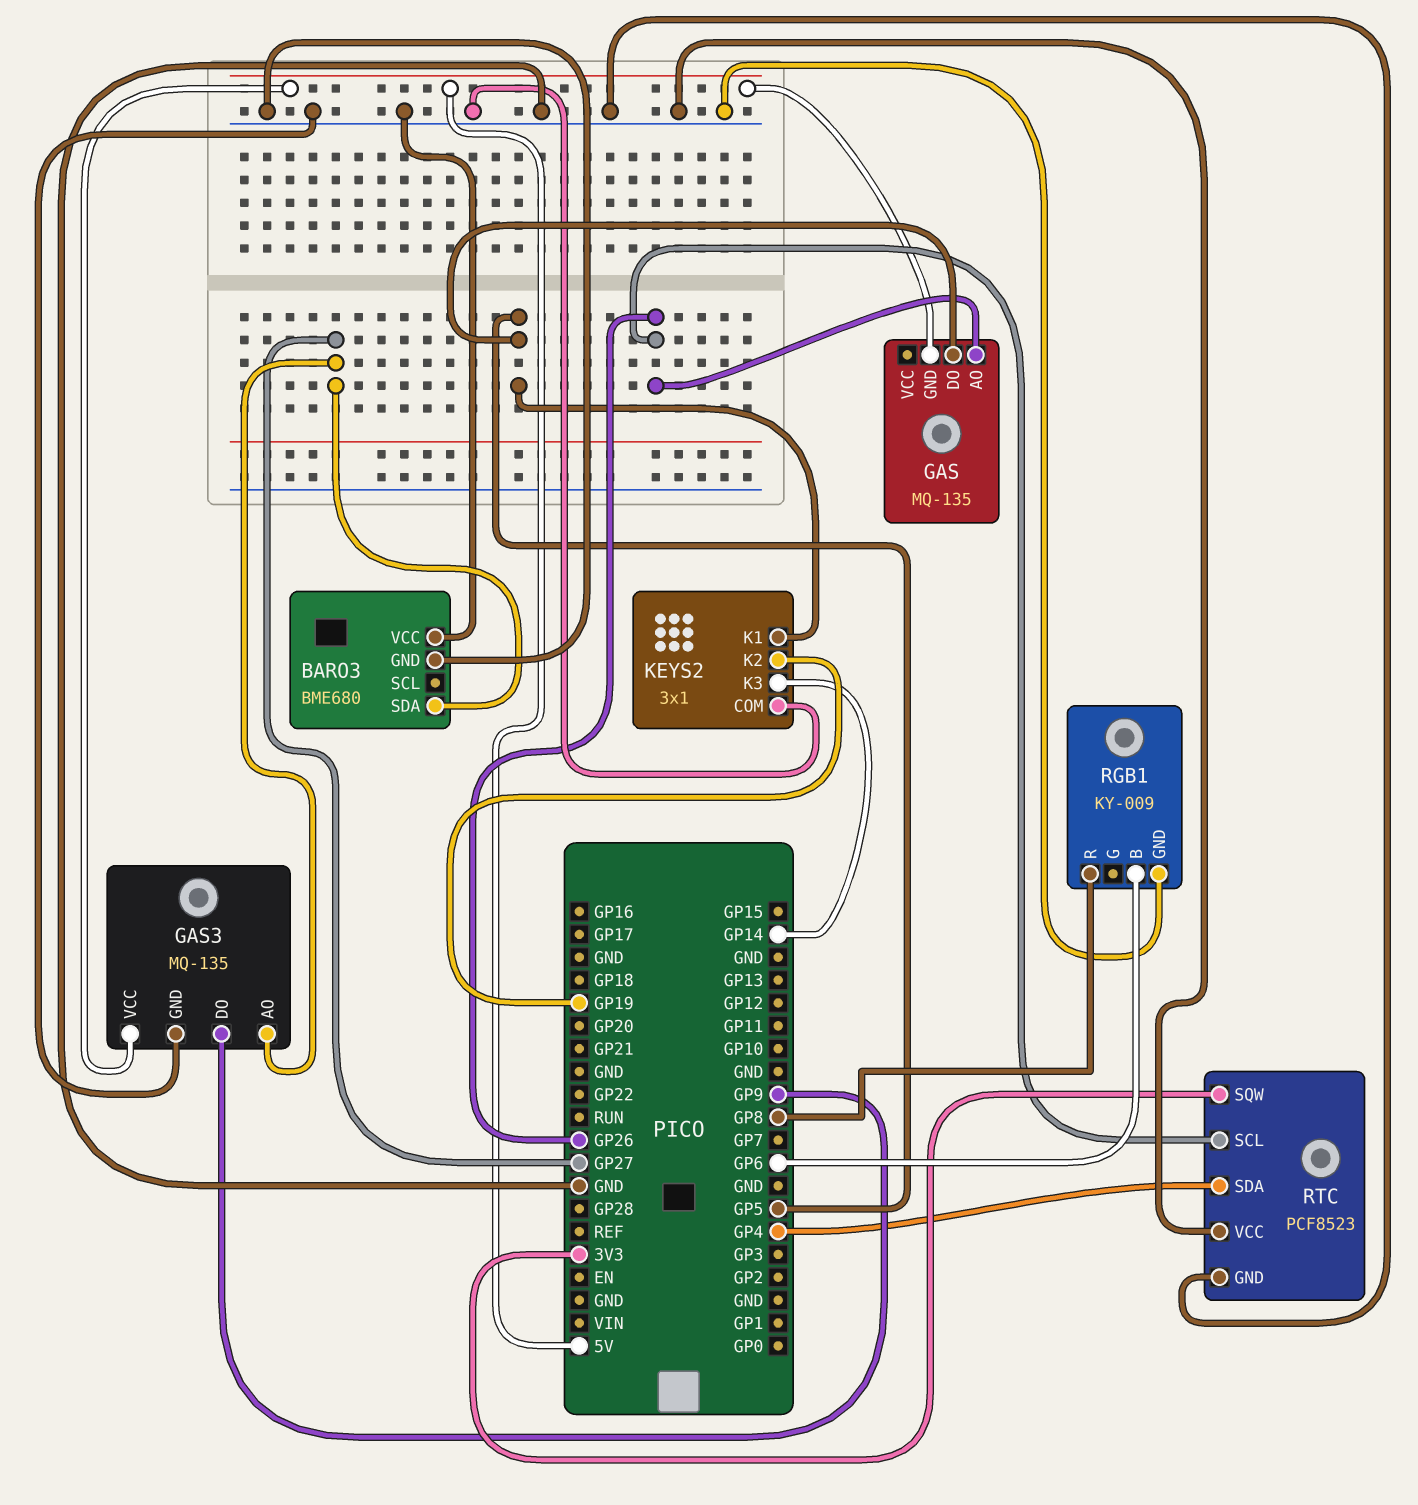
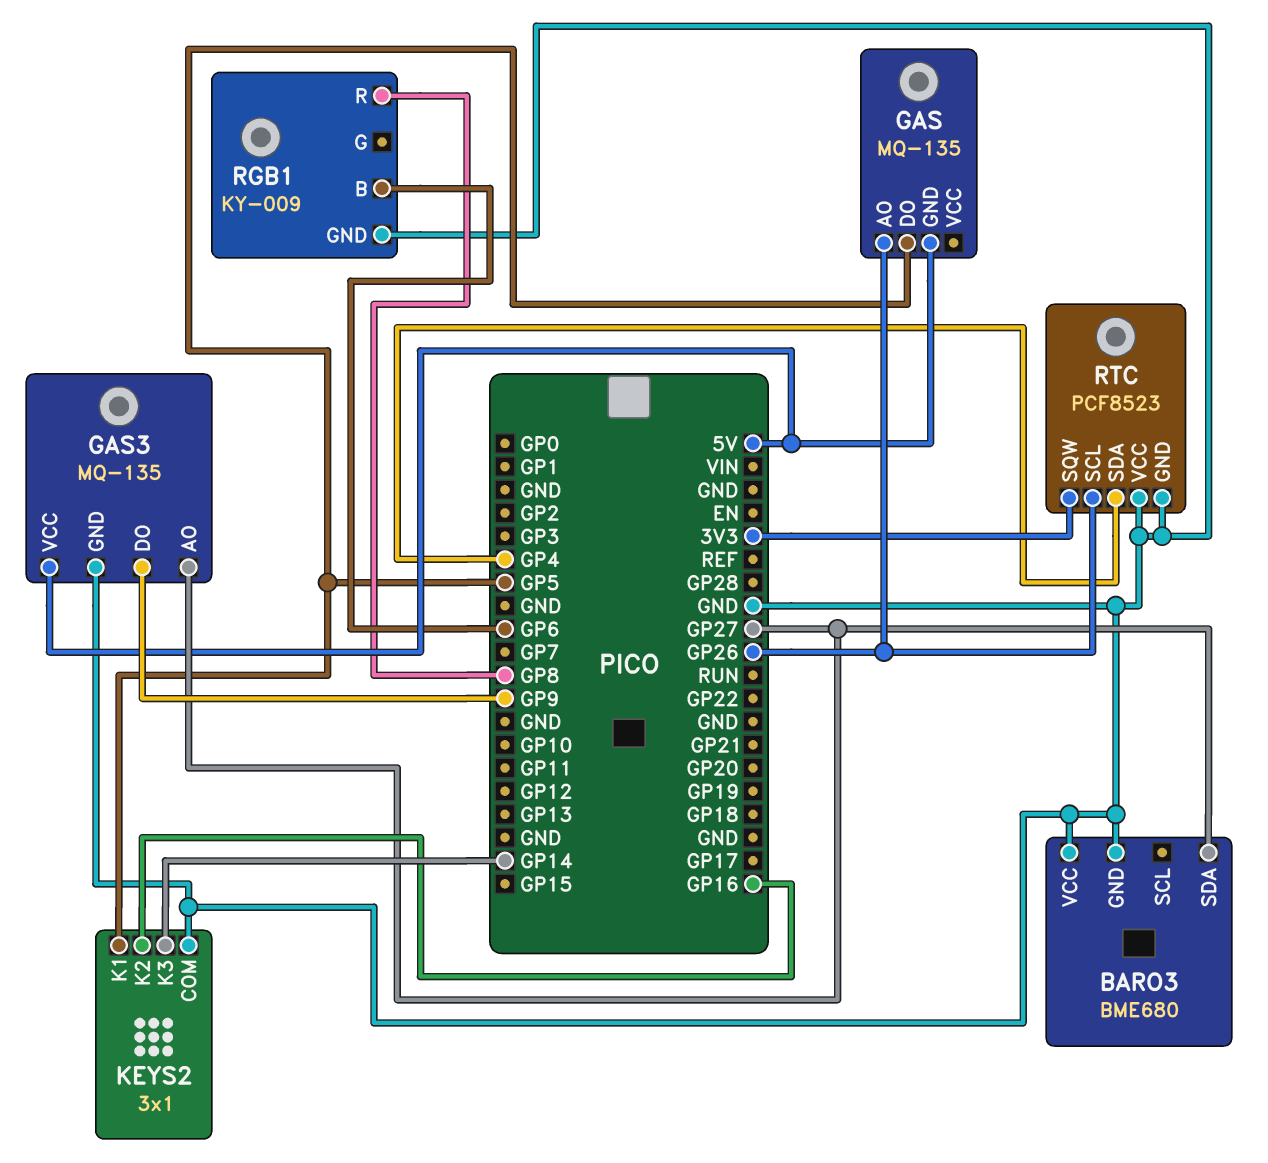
KEYS2 pin K2: GP19 -> GP16

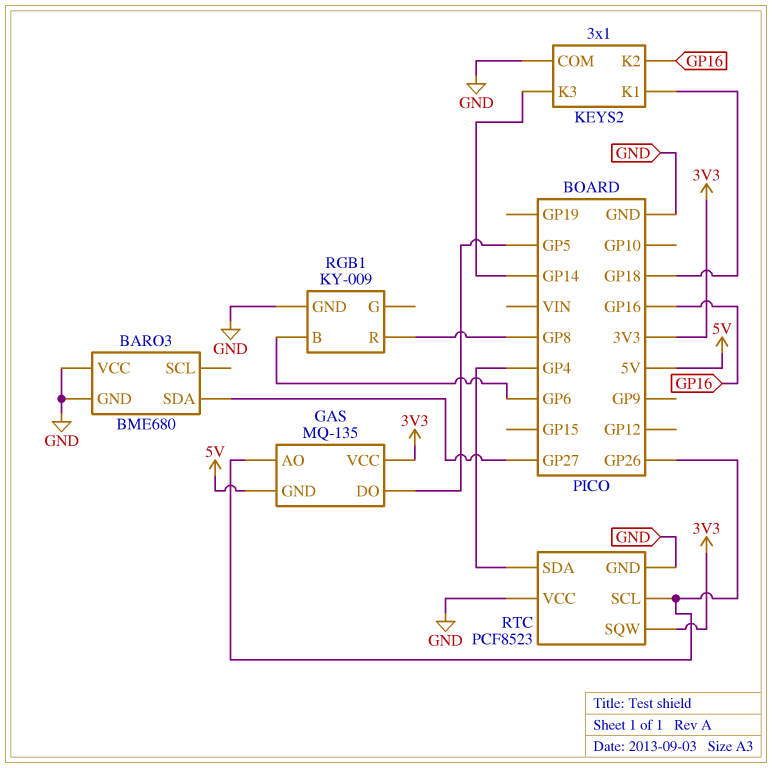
GAS pin VCC: none -> 3V3
GAS3: MQ-135 -> none
GAS3 pin AO: GP27 -> none
GAS3 pin DO: GP9 -> none
GAS3 pin GND: GND -> none
GAS3 pin VCC: 5V -> none
KEYS2 pin K1: GP5 -> GP18

